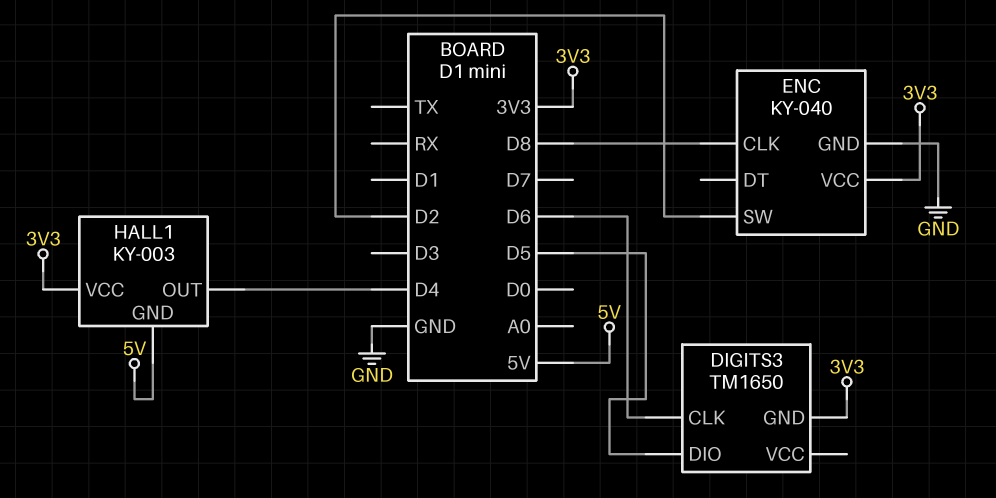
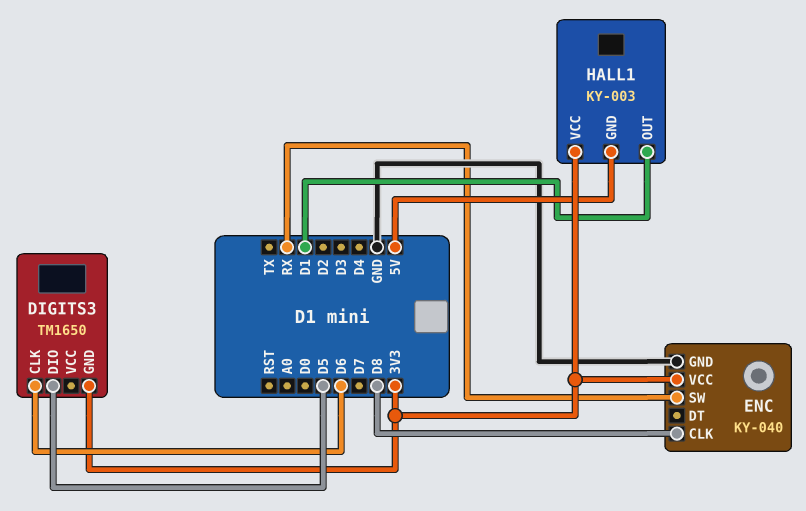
ENC pin SW: D2 -> RX
HALL1 pin OUT: D4 -> D1

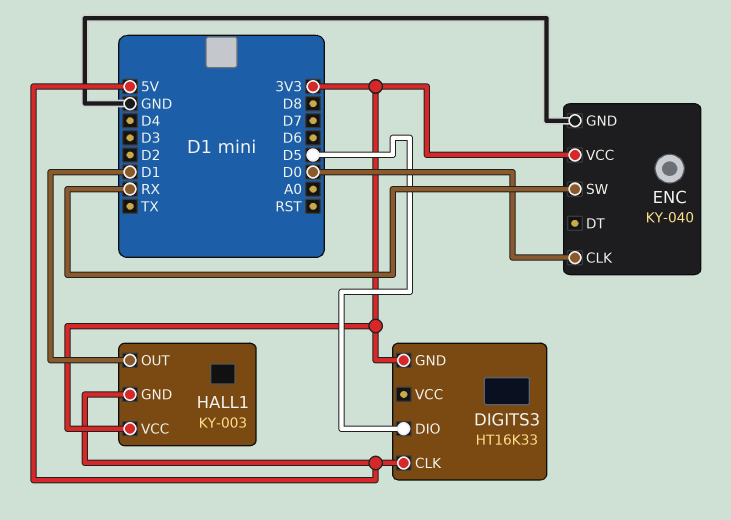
DIGITS3: TM1650 -> HT16K33
DIGITS3 pin CLK: D6 -> 5V
ENC pin CLK: D8 -> D0

